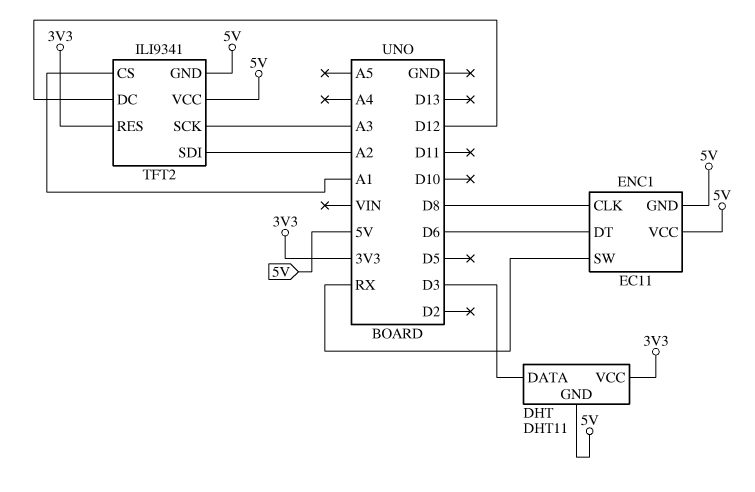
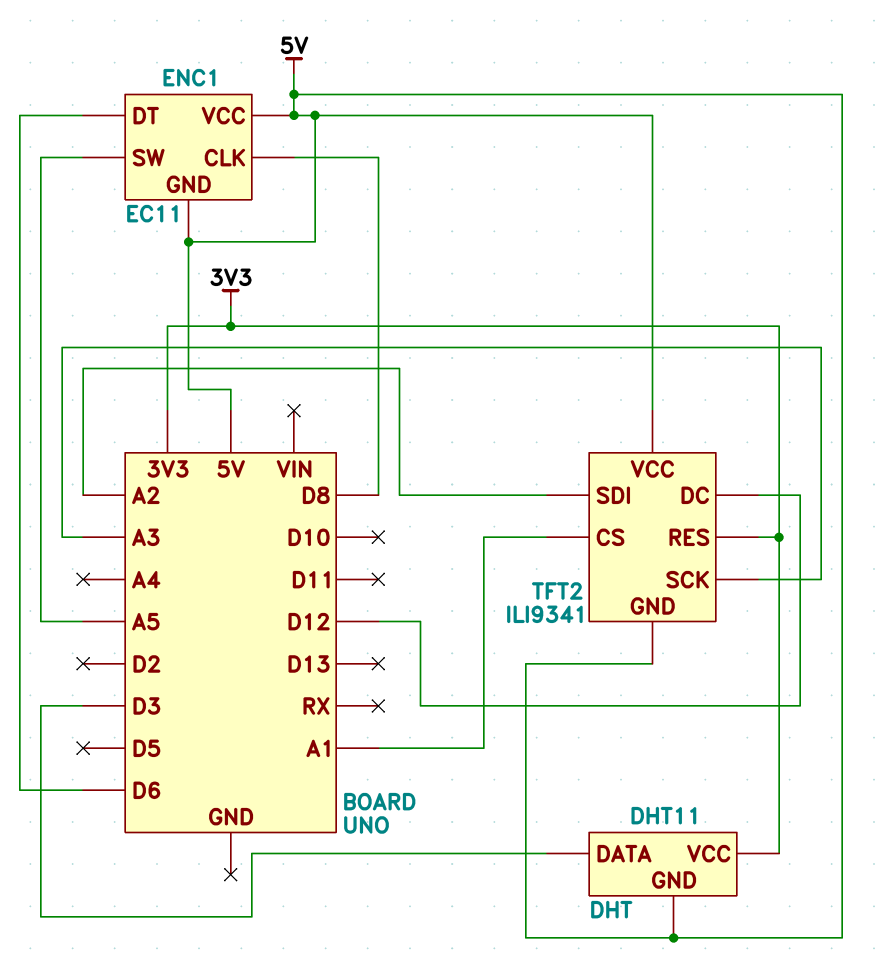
ENC1 pin SW: RX -> A5

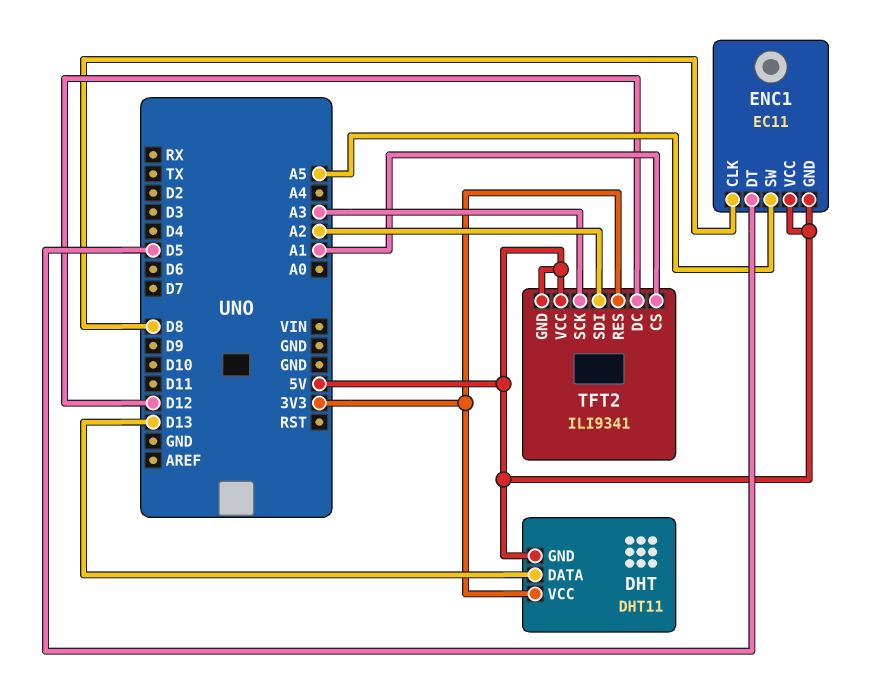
DHT pin DATA: D3 -> D13
ENC1 pin DT: D6 -> D5

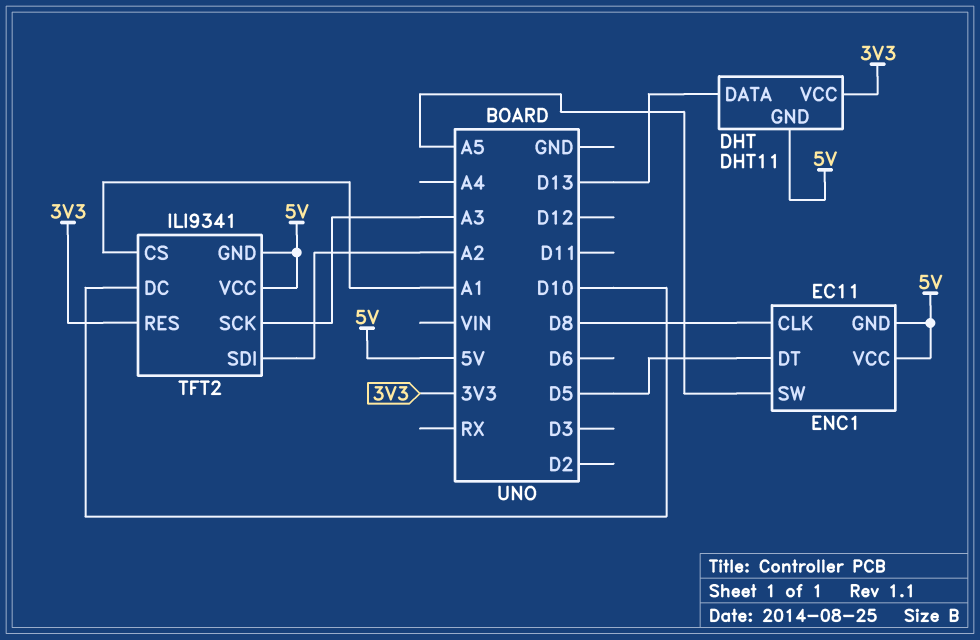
TFT2 pin DC: D12 -> D10

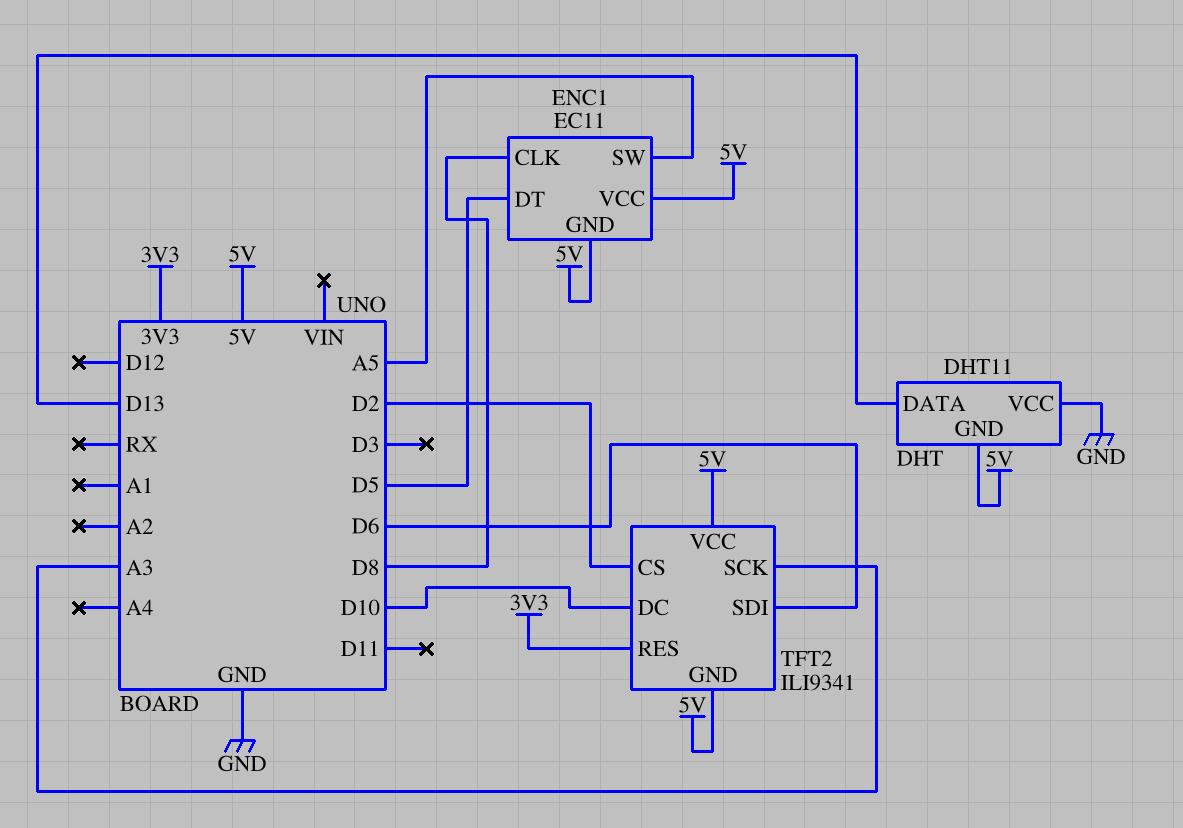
DHT pin VCC: 3V3 -> GND
TFT2 pin CS: A1 -> D2
TFT2 pin SDI: A2 -> D6

